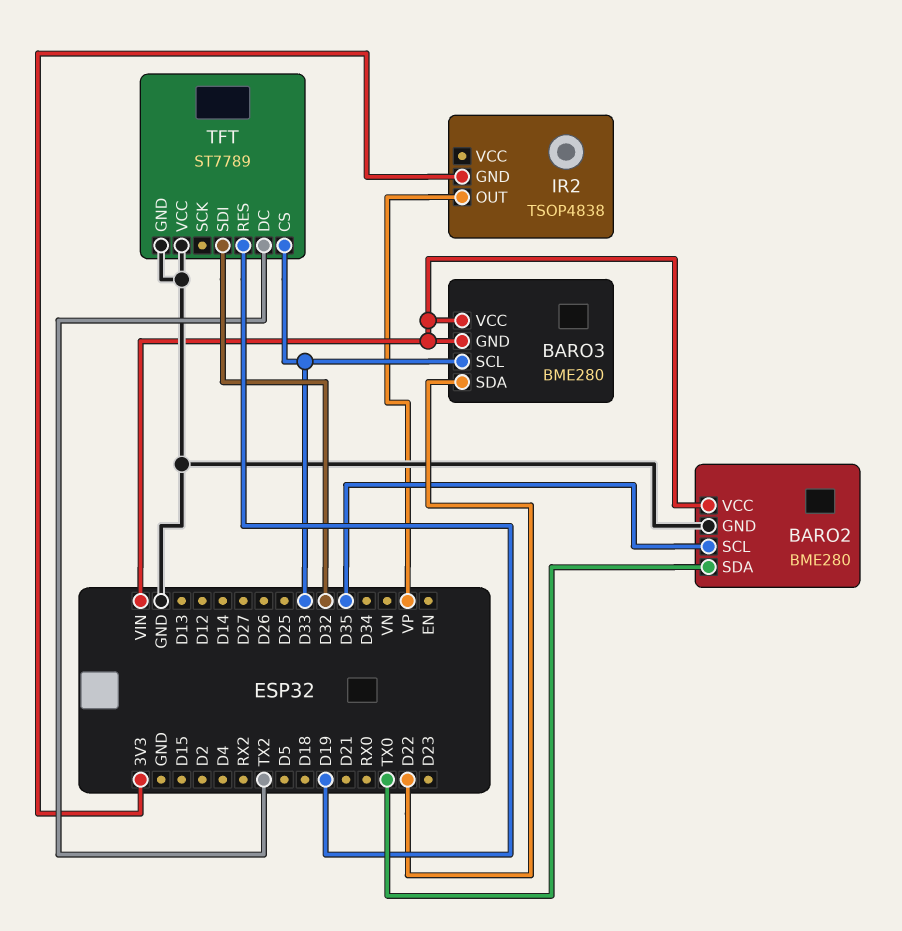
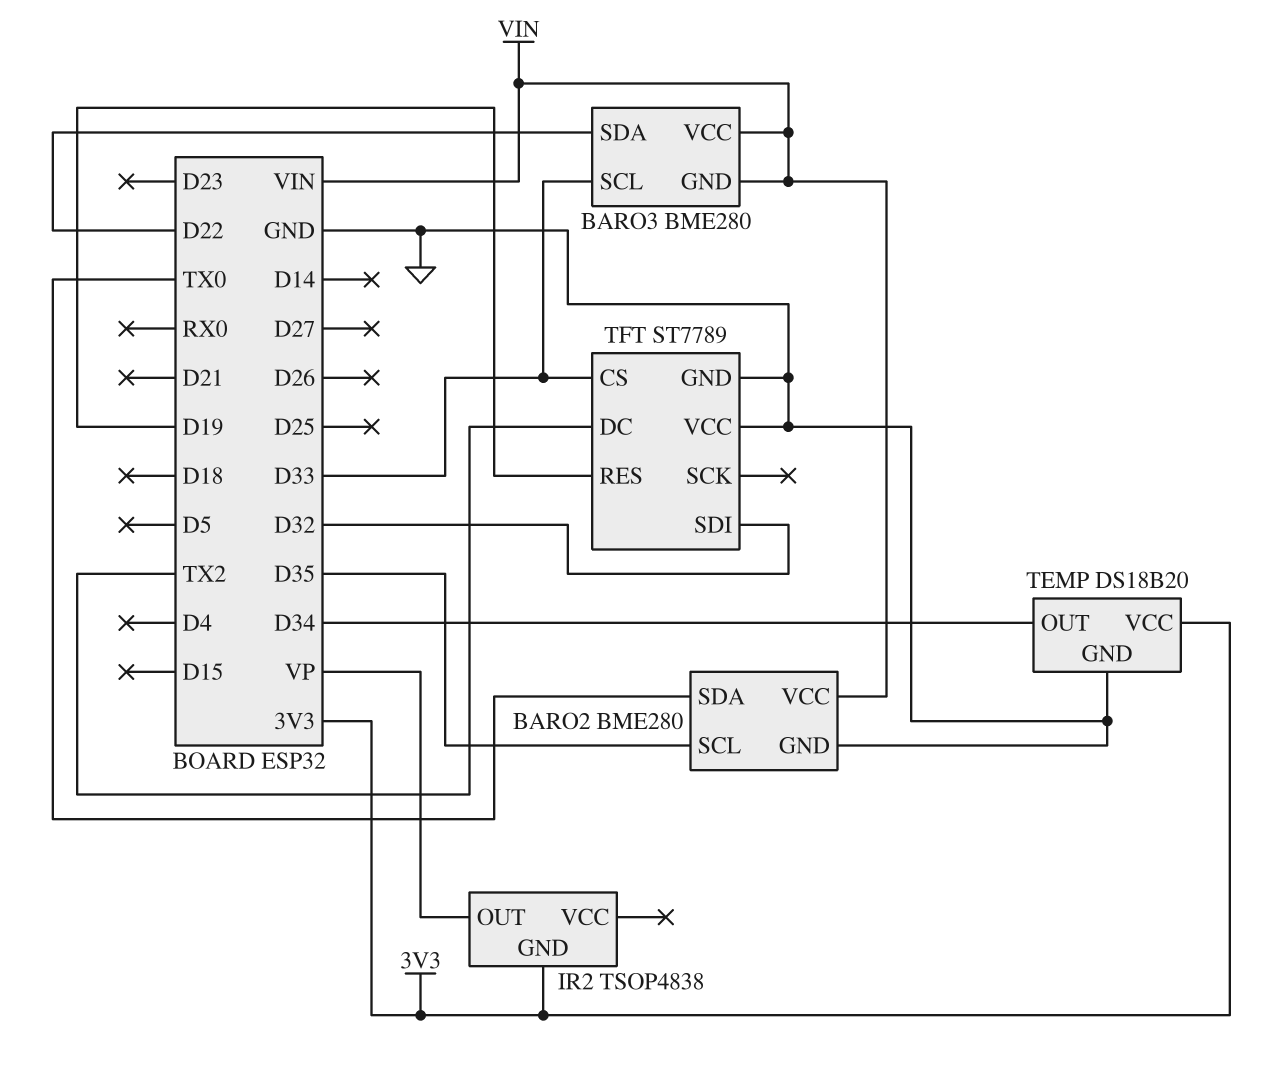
TEMP: none -> DS18B20
TEMP pin GND: none -> GND
TEMP pin OUT: none -> D34
TEMP pin VCC: none -> 3V3

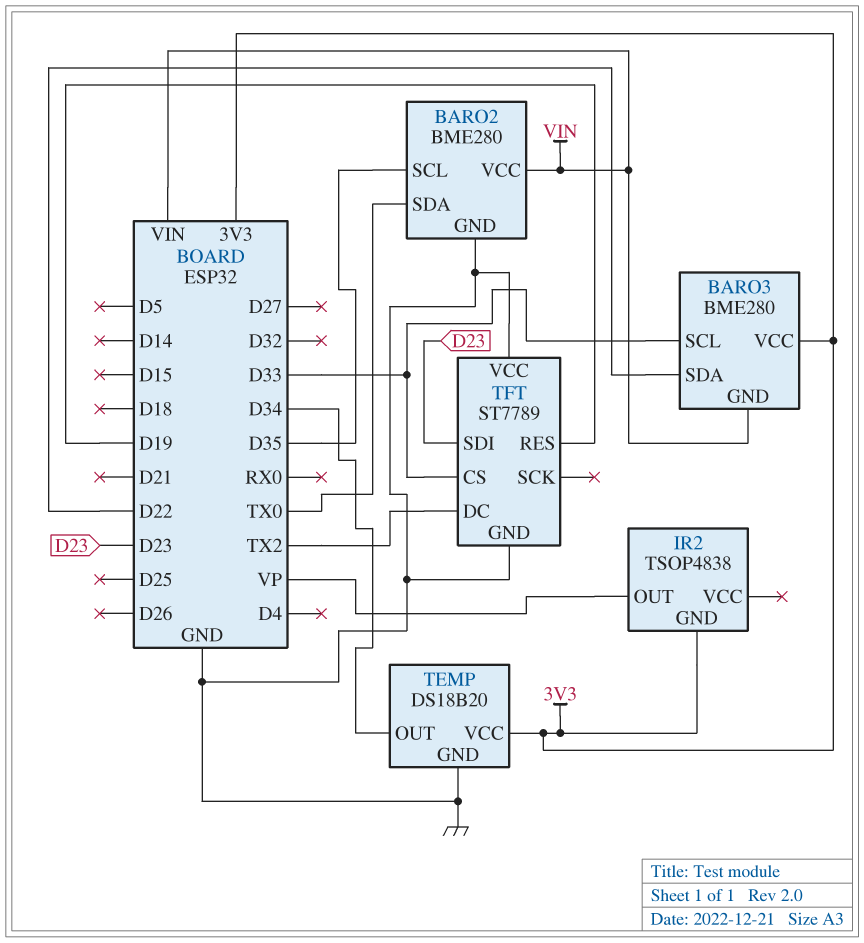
BARO3 pin VCC: VIN -> 3V3
TFT pin SDI: D32 -> D23

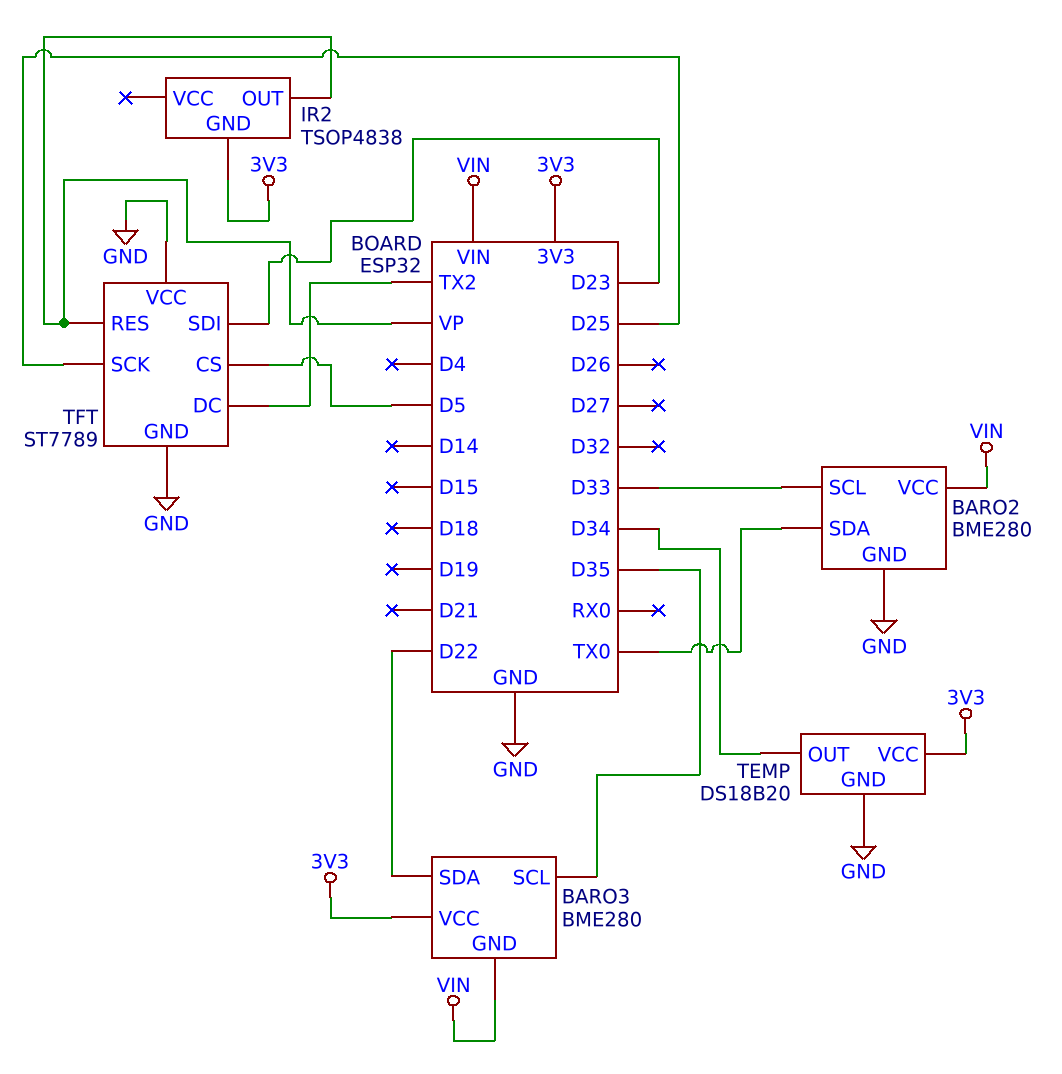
BARO2 pin SCL: D35 -> D33
BARO3 pin SCL: D33 -> D35
TFT pin CS: D33 -> D5
TFT pin RES: D19 -> VP
TFT pin SCK: none -> D25

